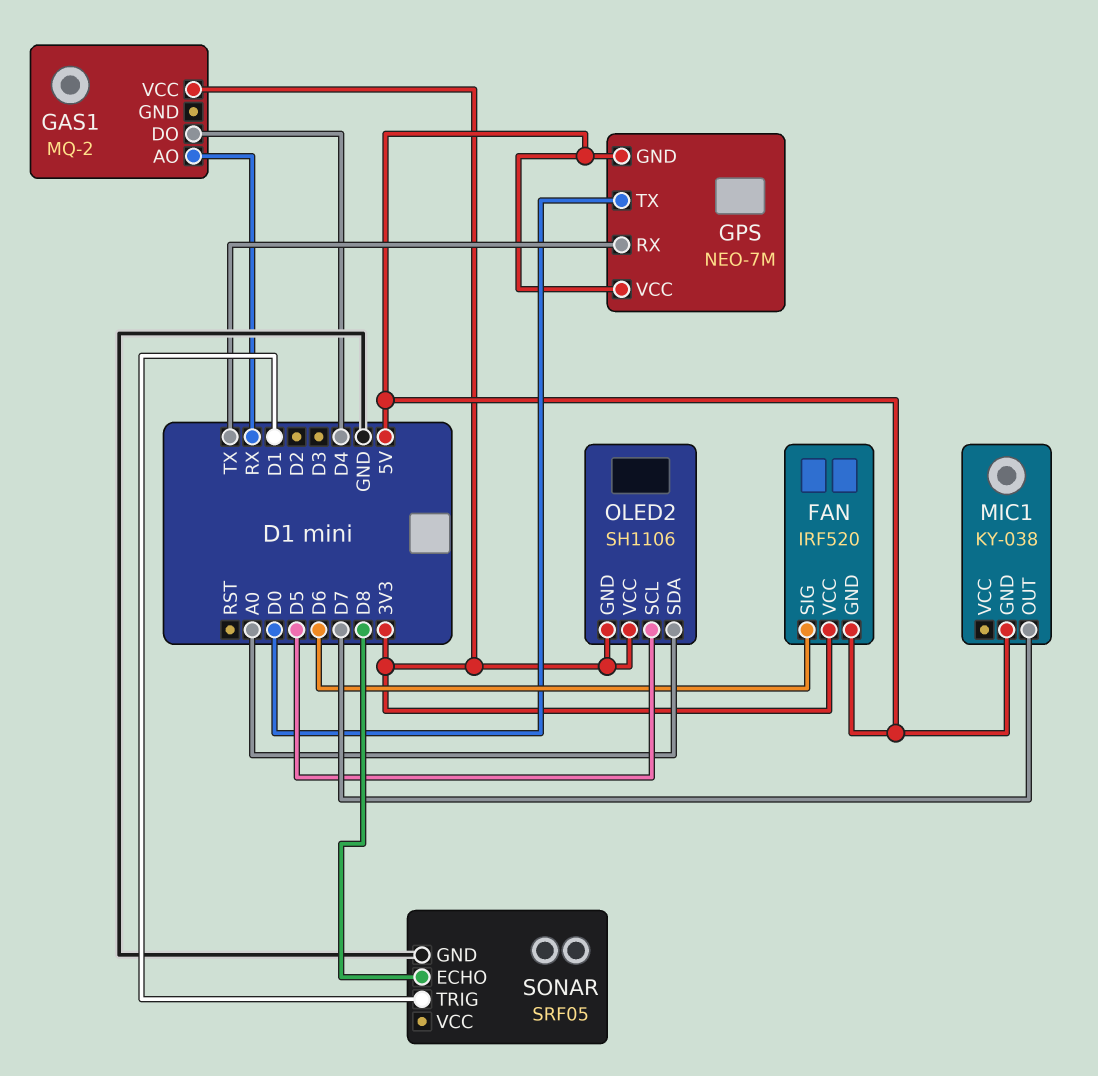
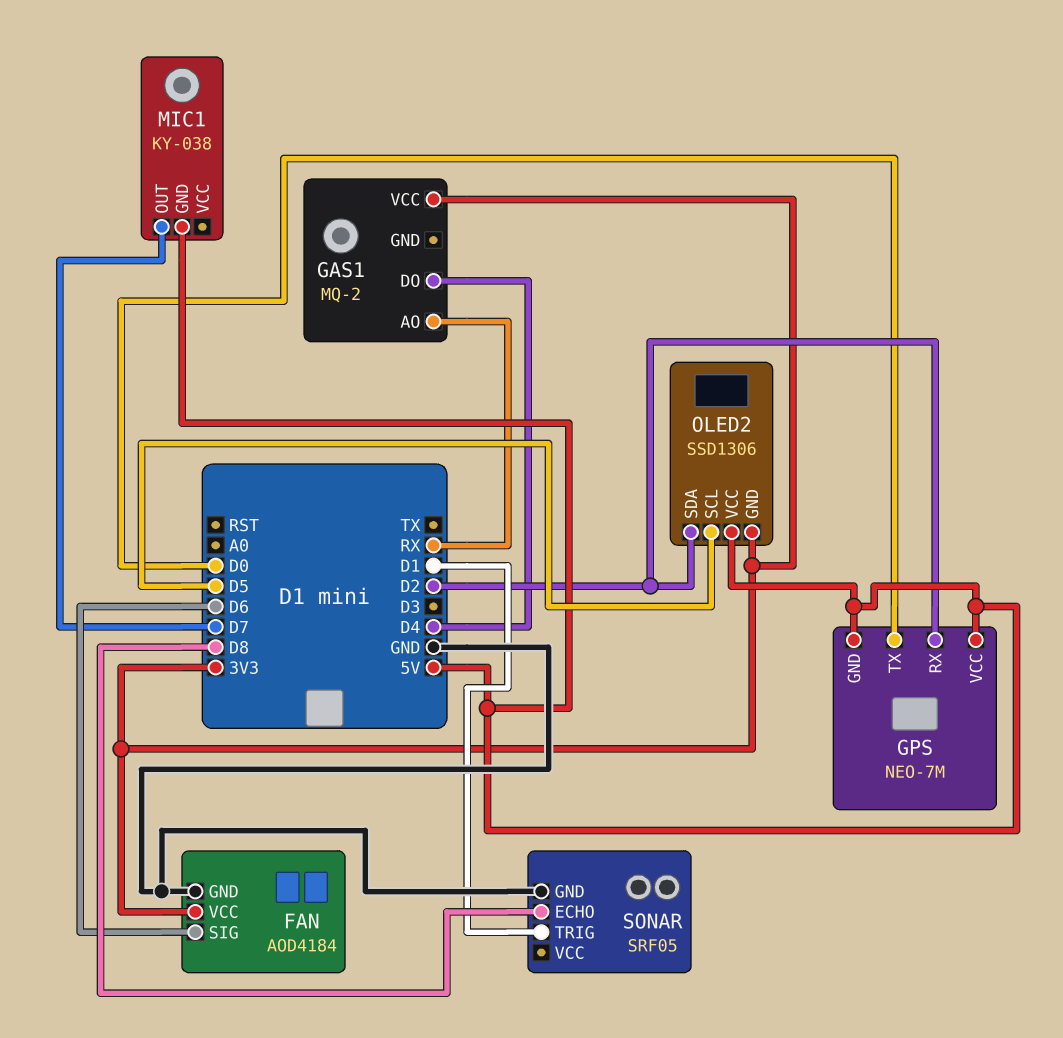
FAN: IRF520 -> AOD4184
FAN pin GND: 5V -> GND
GPS pin RX: TX -> D2
OLED2: SH1106 -> SSD1306
OLED2 pin SDA: A0 -> D2
OLED2 pin VCC: 3V3 -> 5V

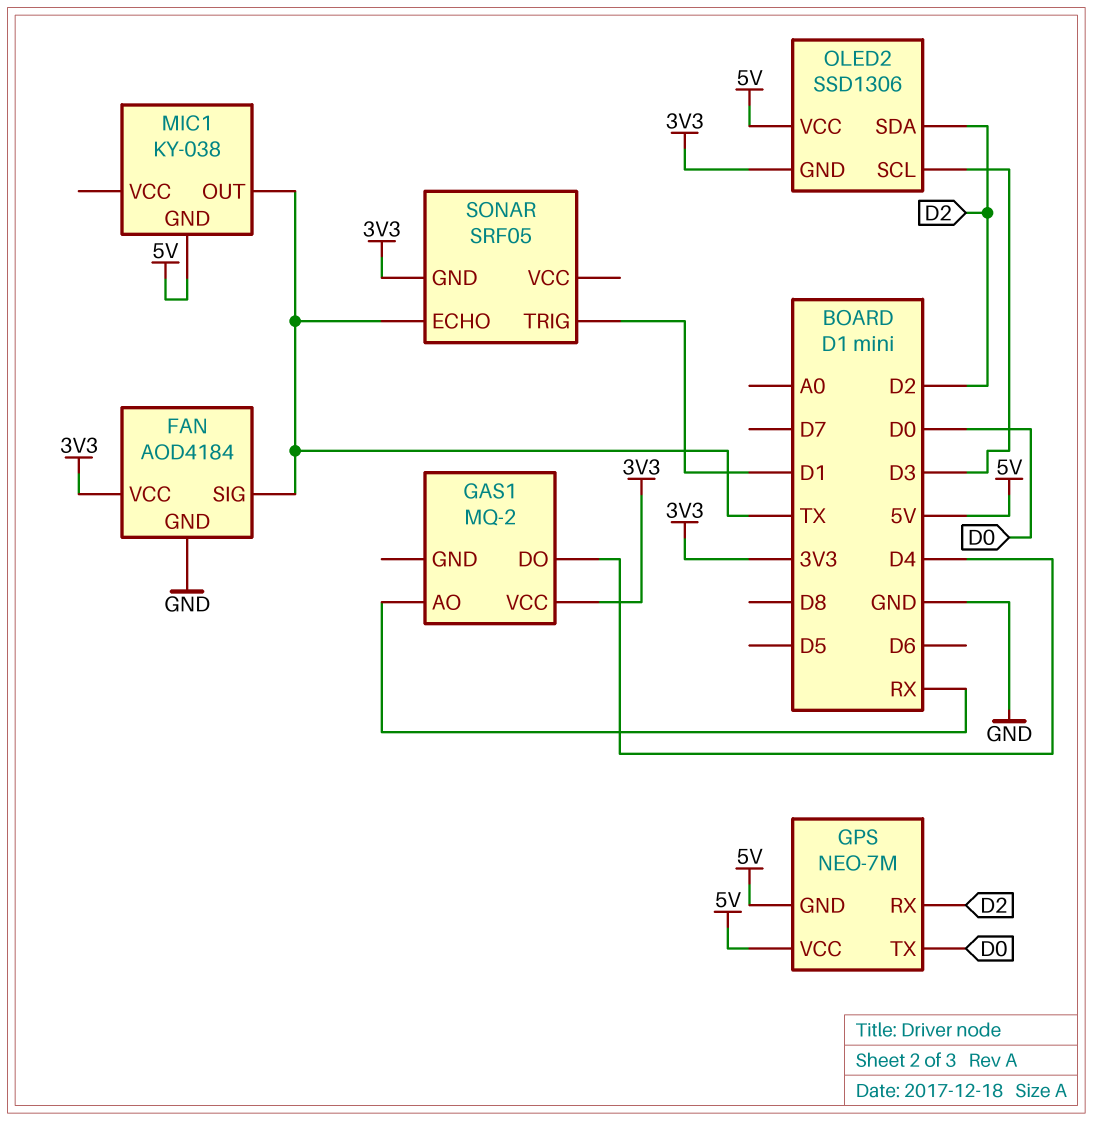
FAN pin SIG: D6 -> TX
MIC1 pin OUT: D7 -> TX
OLED2 pin SCL: D5 -> D3
SONAR pin ECHO: D8 -> TX
SONAR pin GND: GND -> 3V3

